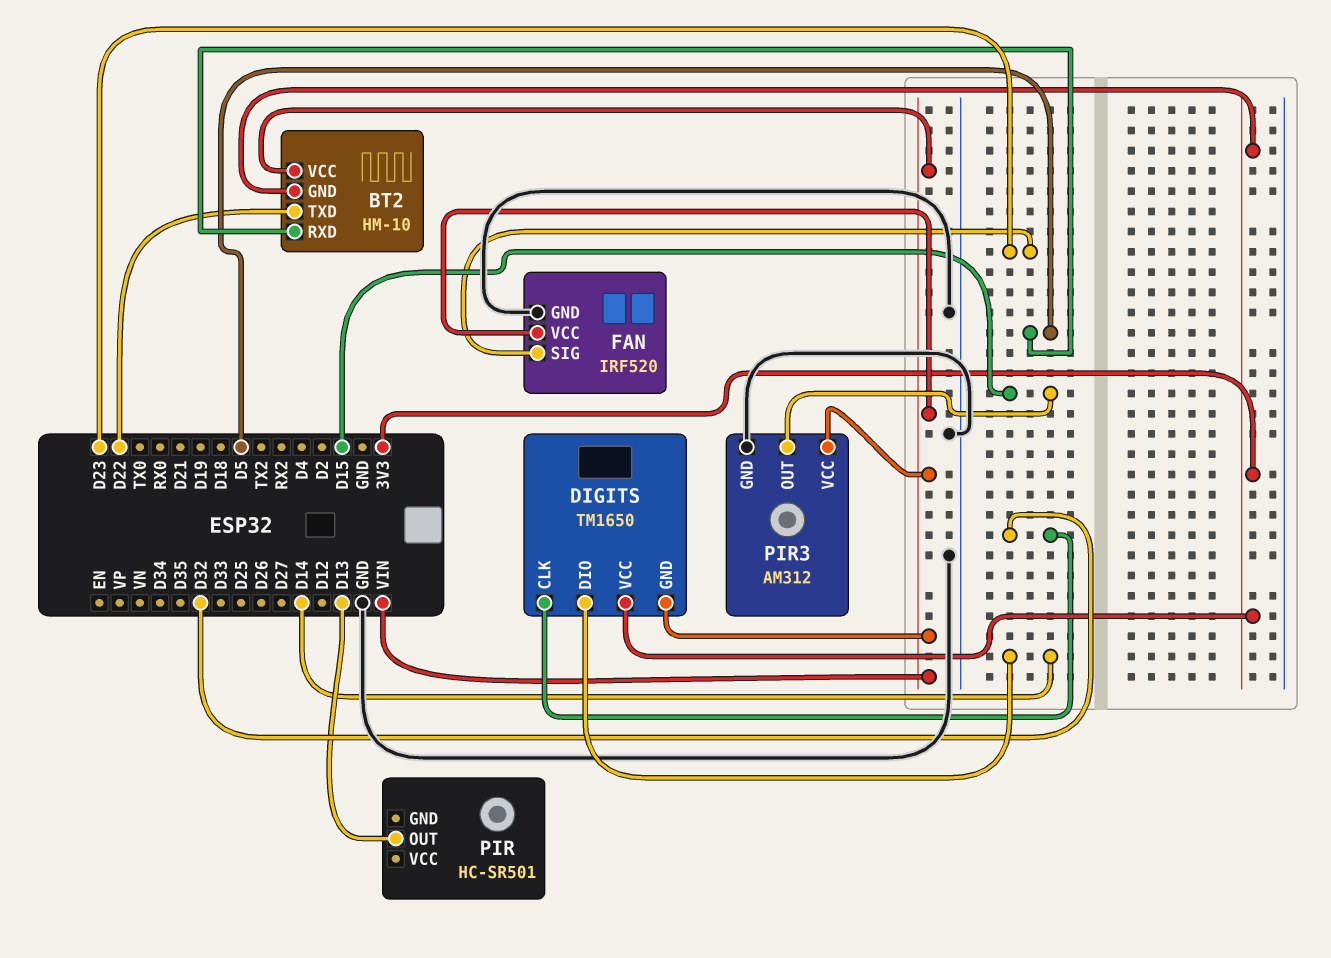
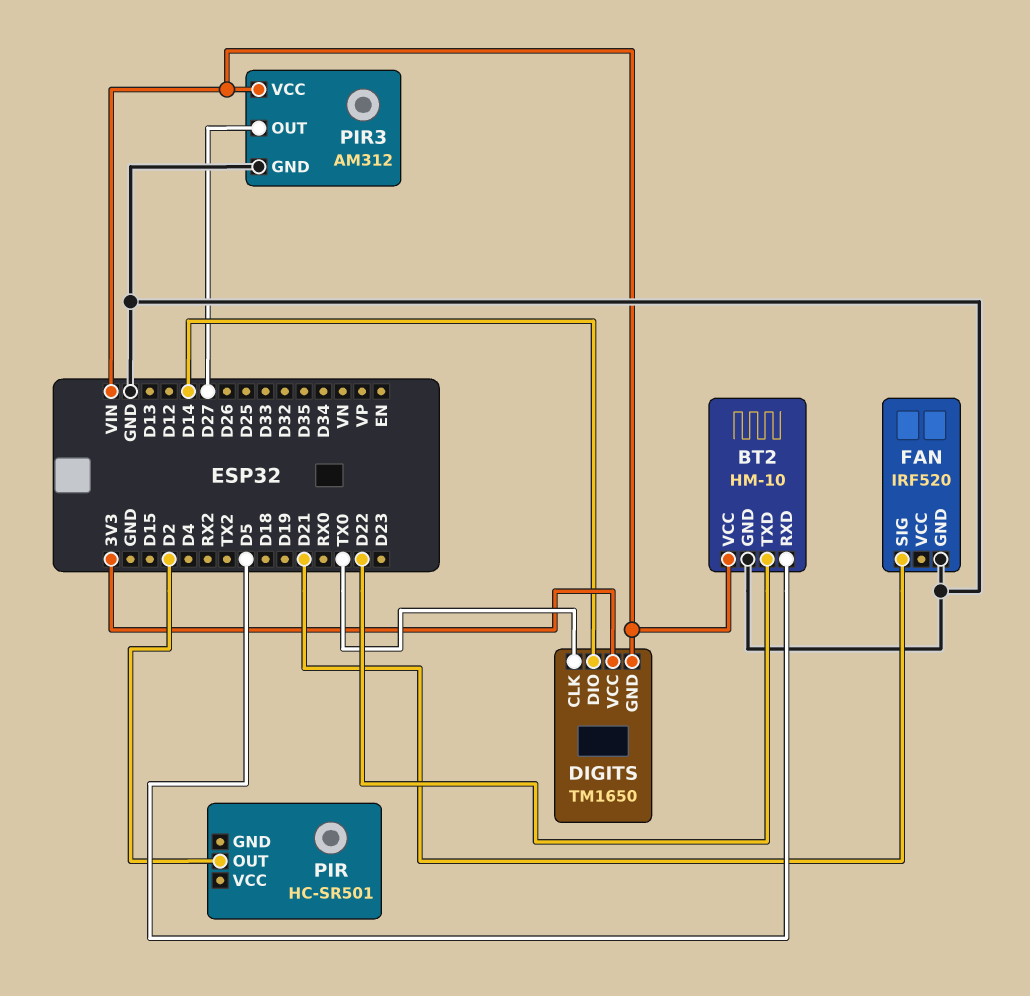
BT2 pin GND: 3V3 -> GND
DIGITS pin CLK: D32 -> TX0
FAN pin SIG: D23 -> D21
FAN pin VCC: VIN -> none
PIR pin OUT: D13 -> D2
PIR3 pin OUT: D15 -> D27

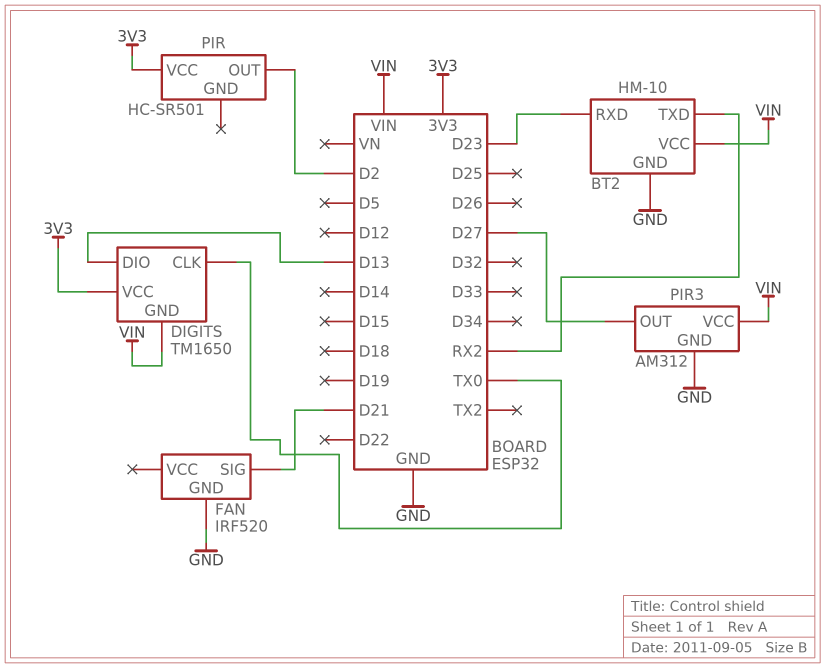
BT2 pin RXD: D5 -> D23
BT2 pin TXD: D22 -> RX2
DIGITS pin DIO: D14 -> D13
PIR pin VCC: none -> 3V3

